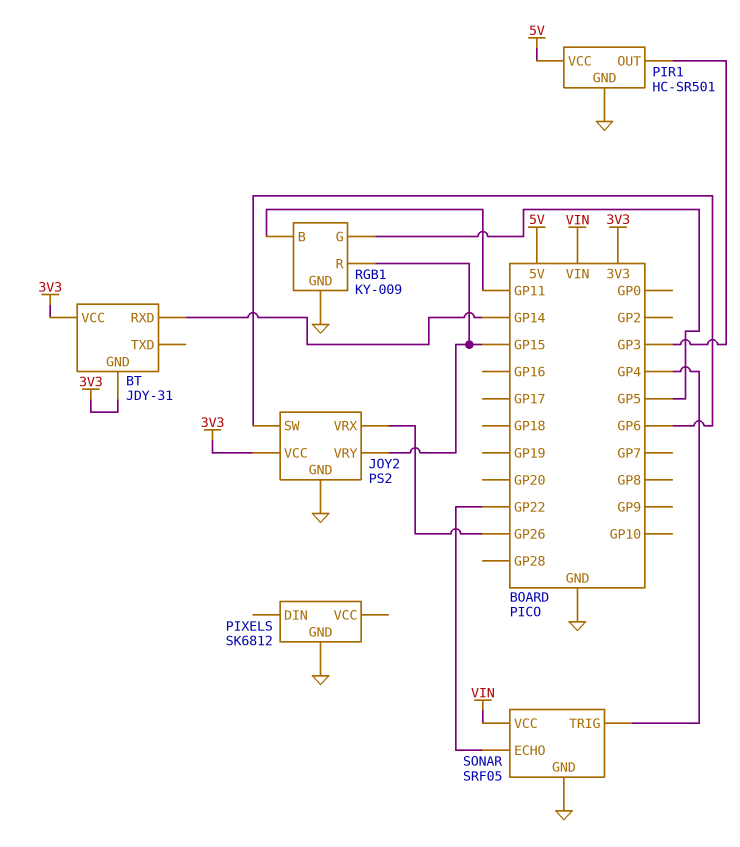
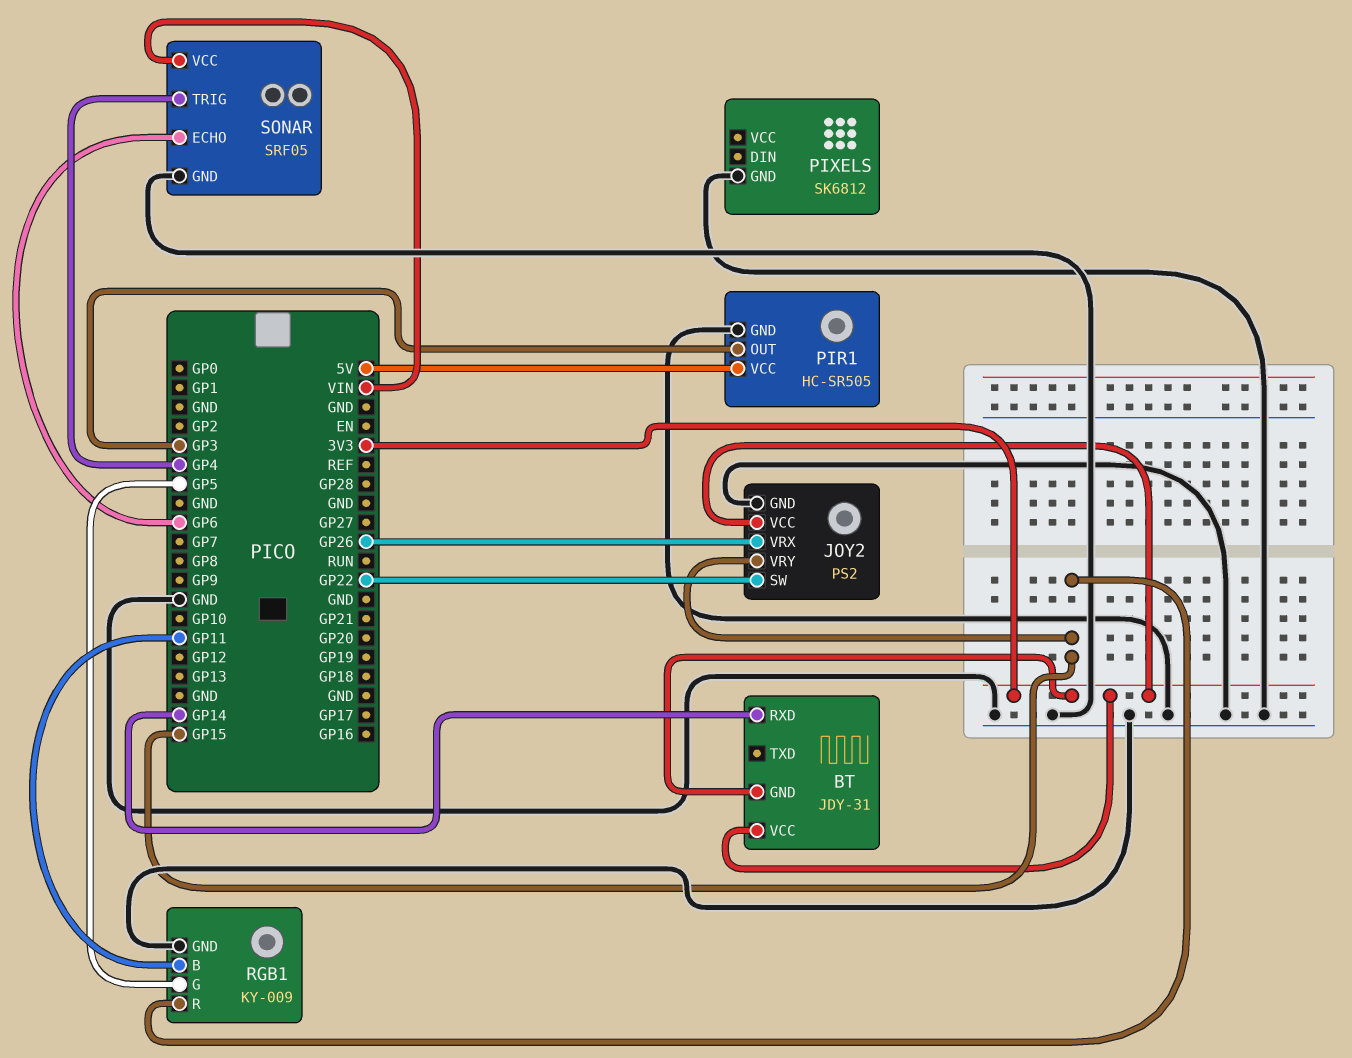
JOY2 pin SW: GP6 -> GP22
PIR1: HC-SR501 -> HC-SR505
SONAR pin ECHO: GP22 -> GP6

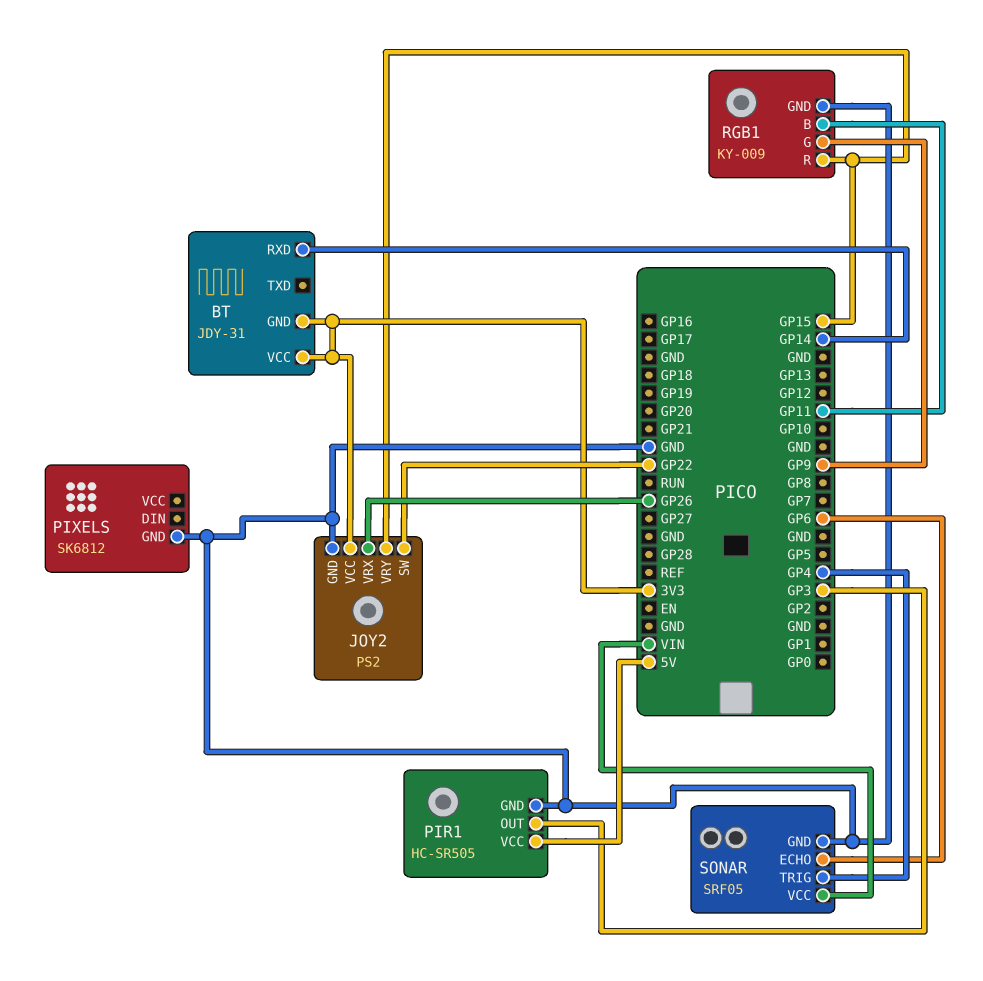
RGB1 pin G: GP5 -> GP9

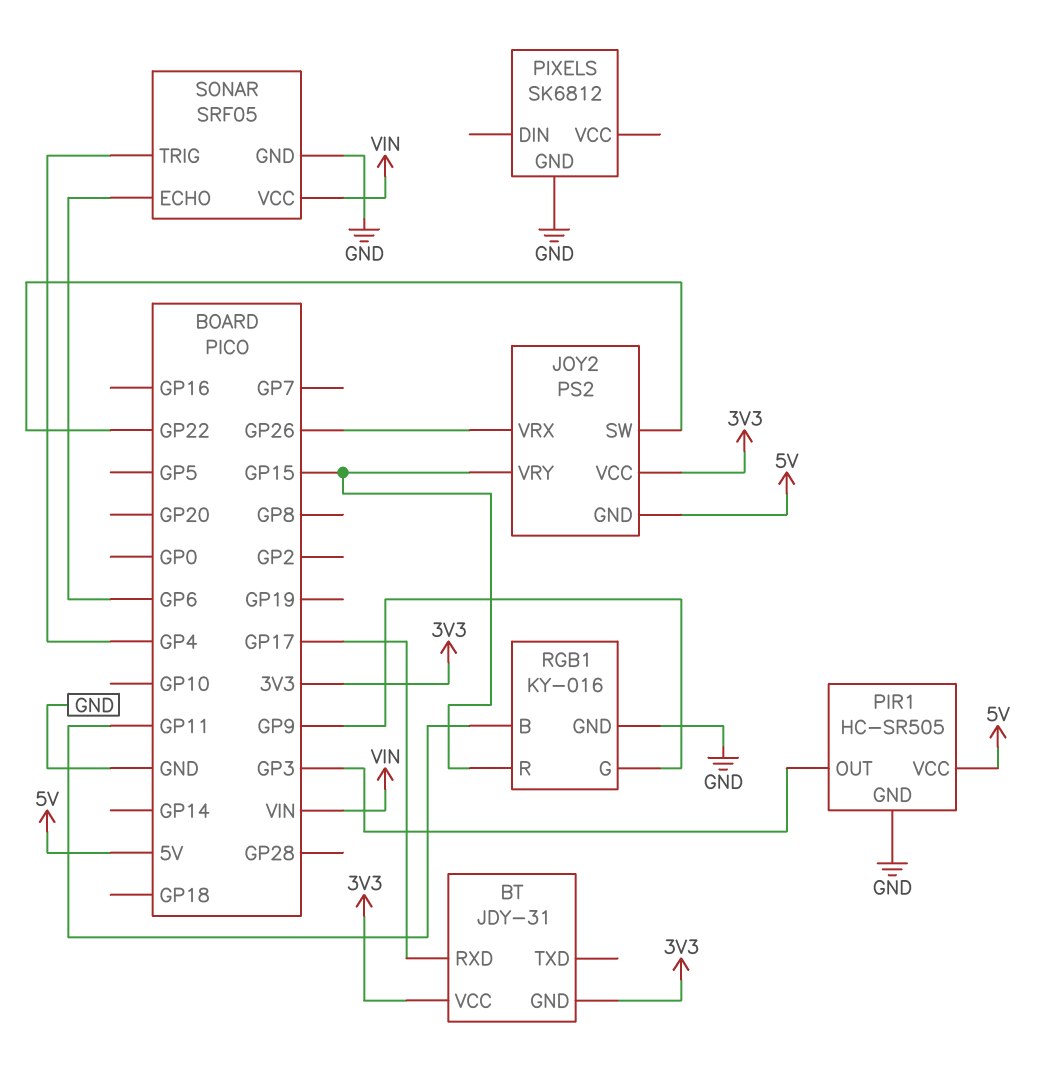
BT pin RXD: GP14 -> GP17
JOY2 pin GND: GND -> 5V
RGB1: KY-009 -> KY-016

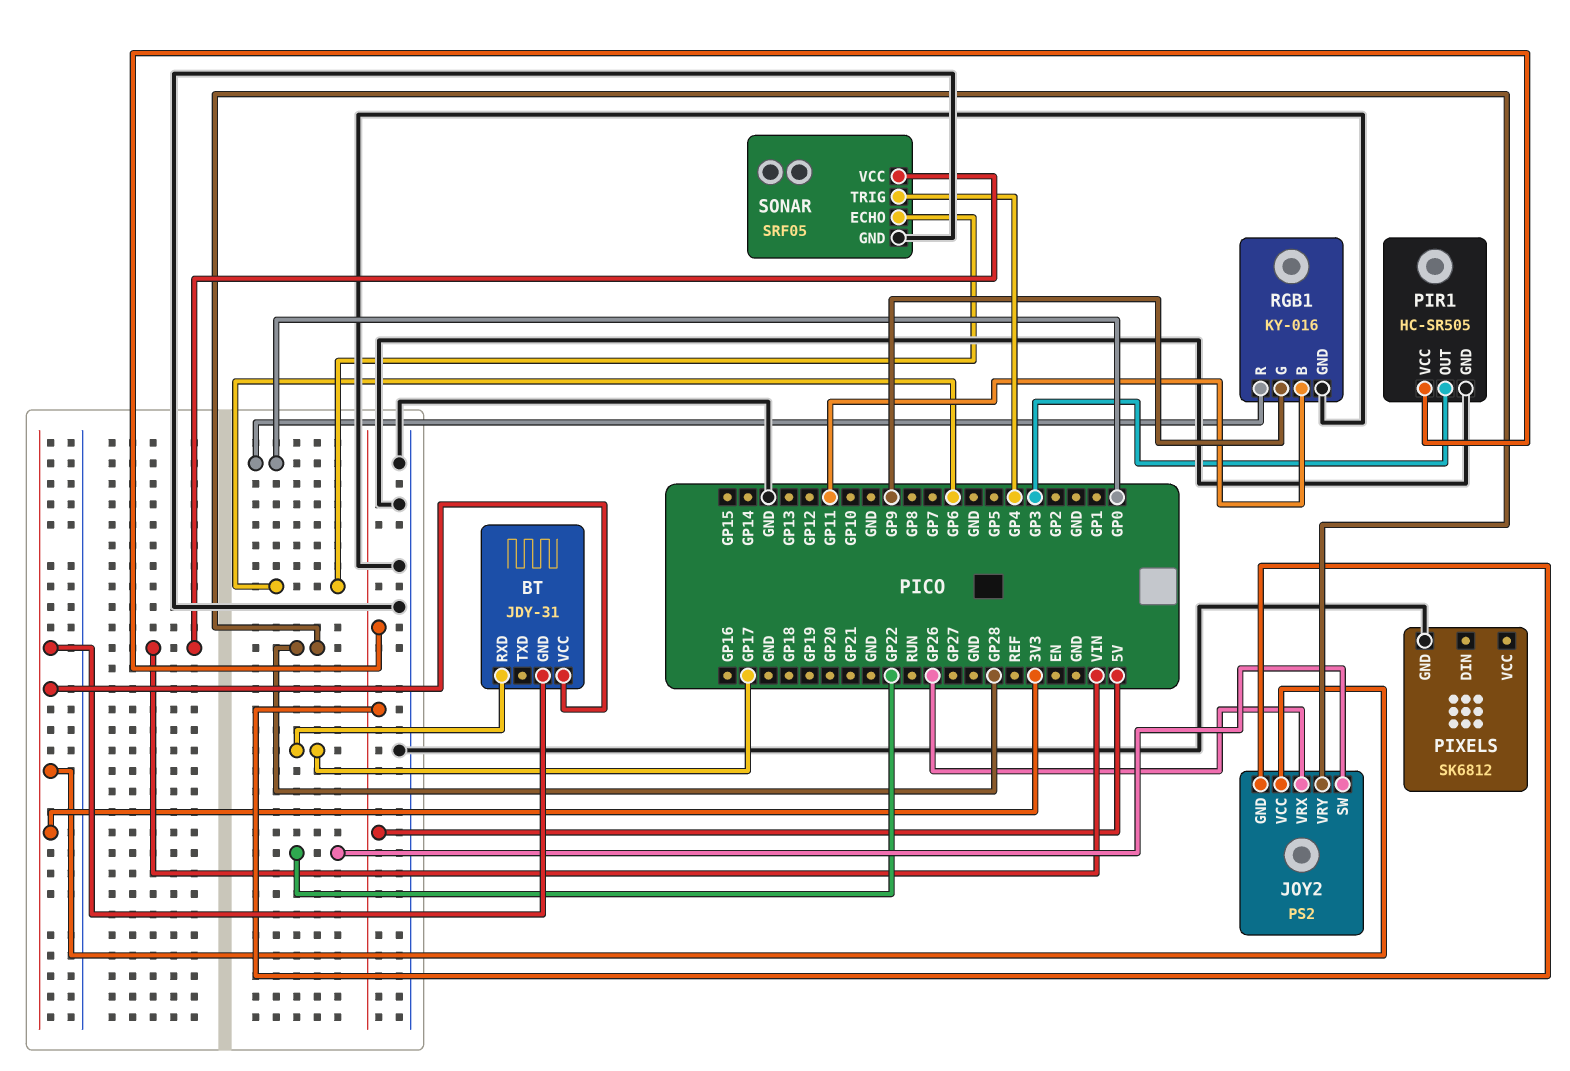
JOY2 pin VRY: GP15 -> GP28
RGB1 pin R: GP15 -> GP0

